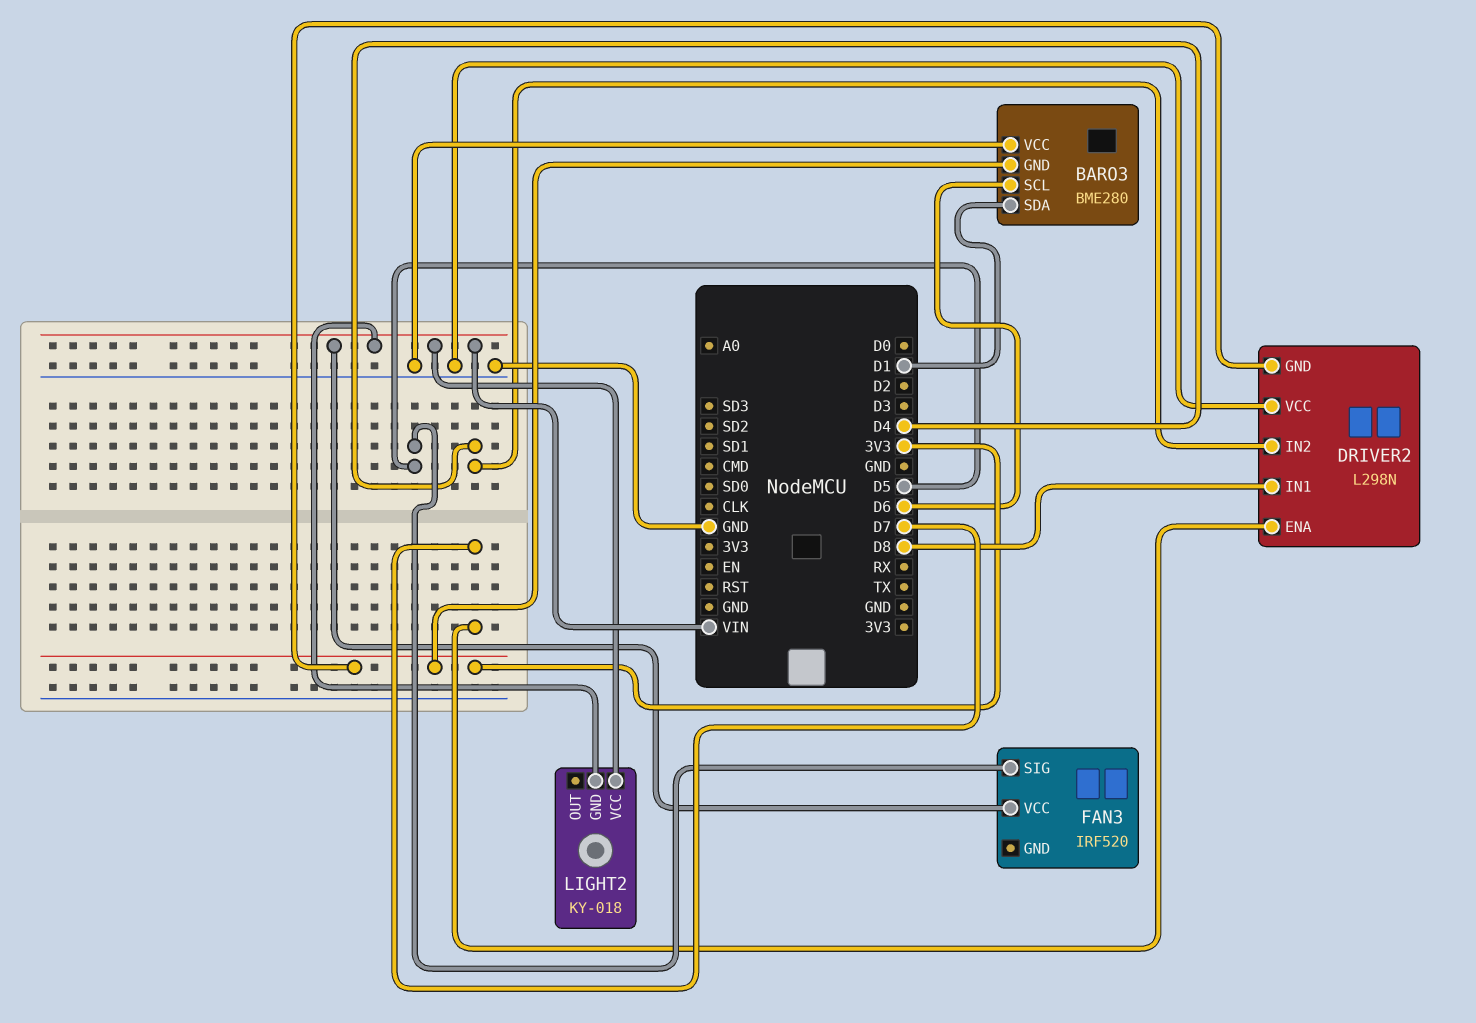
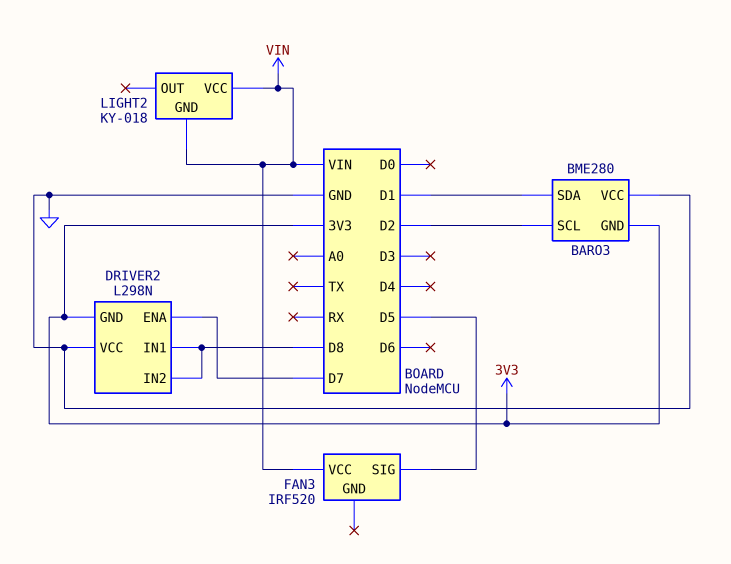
BARO3 pin SCL: D6 -> D2
DRIVER2 pin IN2: D4 -> D8

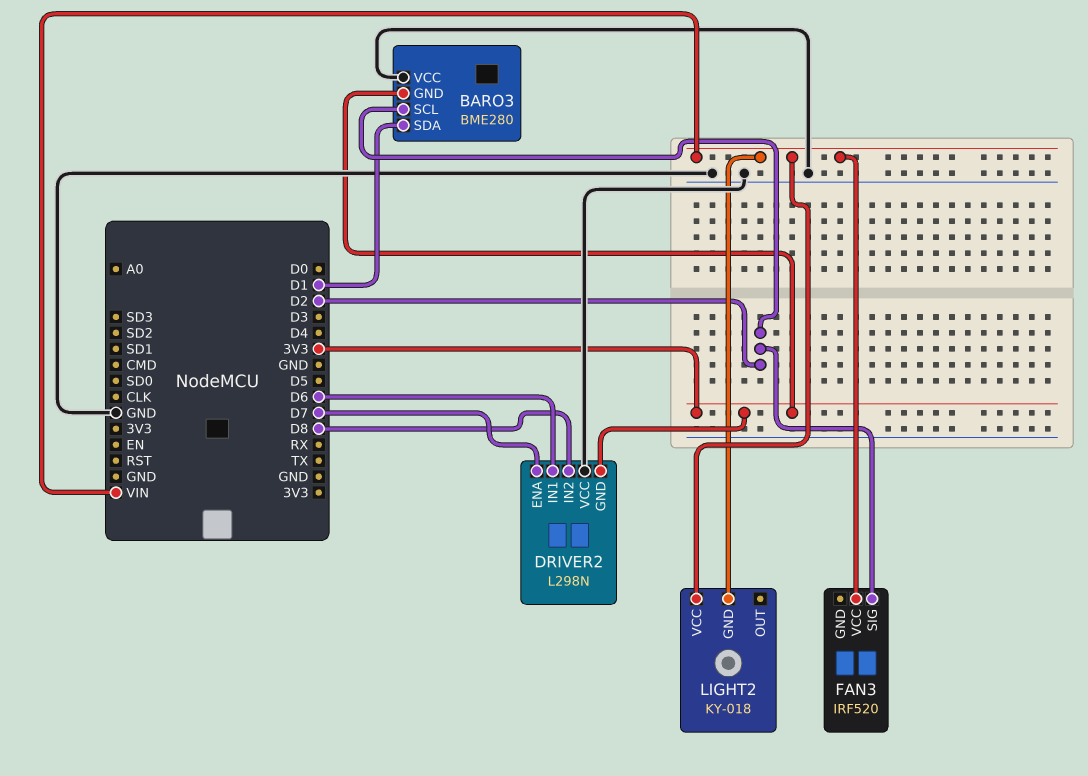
DRIVER2 pin IN1: D8 -> D6
FAN3 pin SIG: D5 -> D2

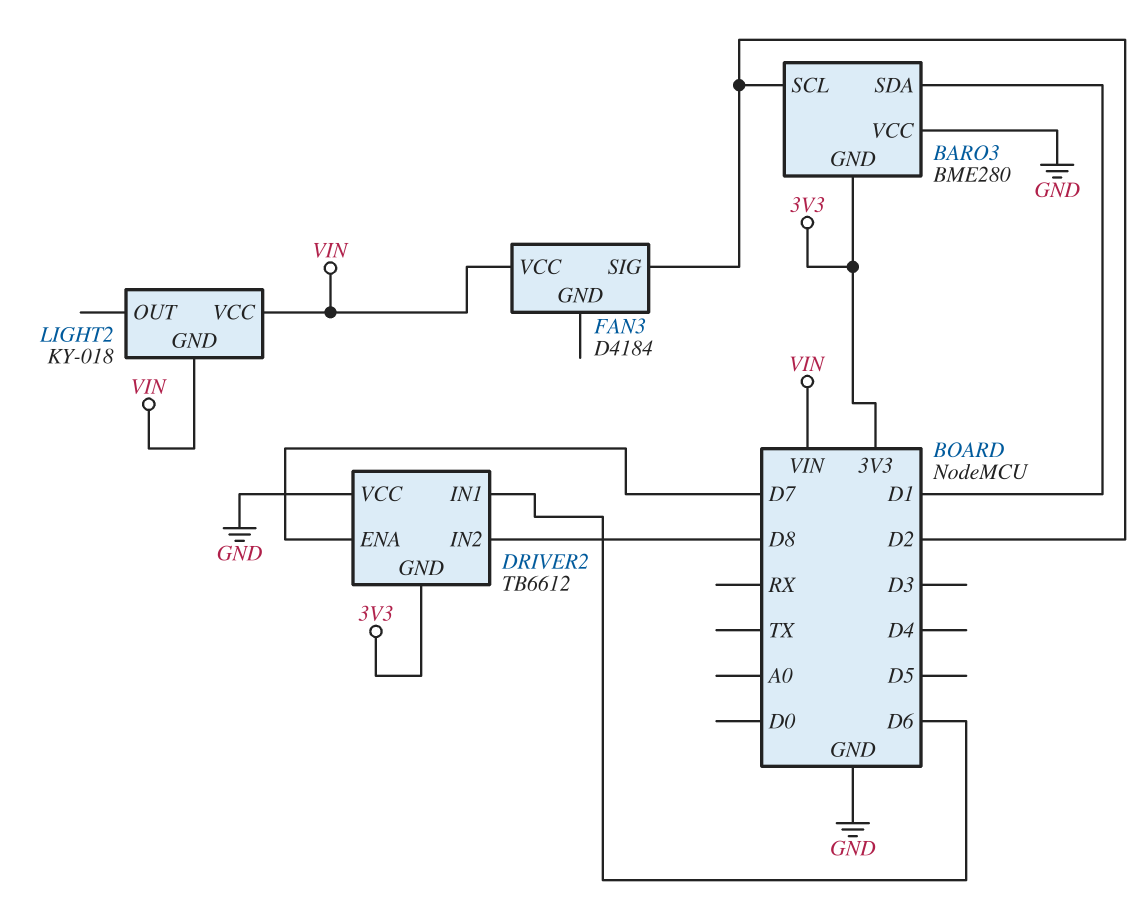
DRIVER2: L298N -> TB6612
FAN3: IRF520 -> D4184

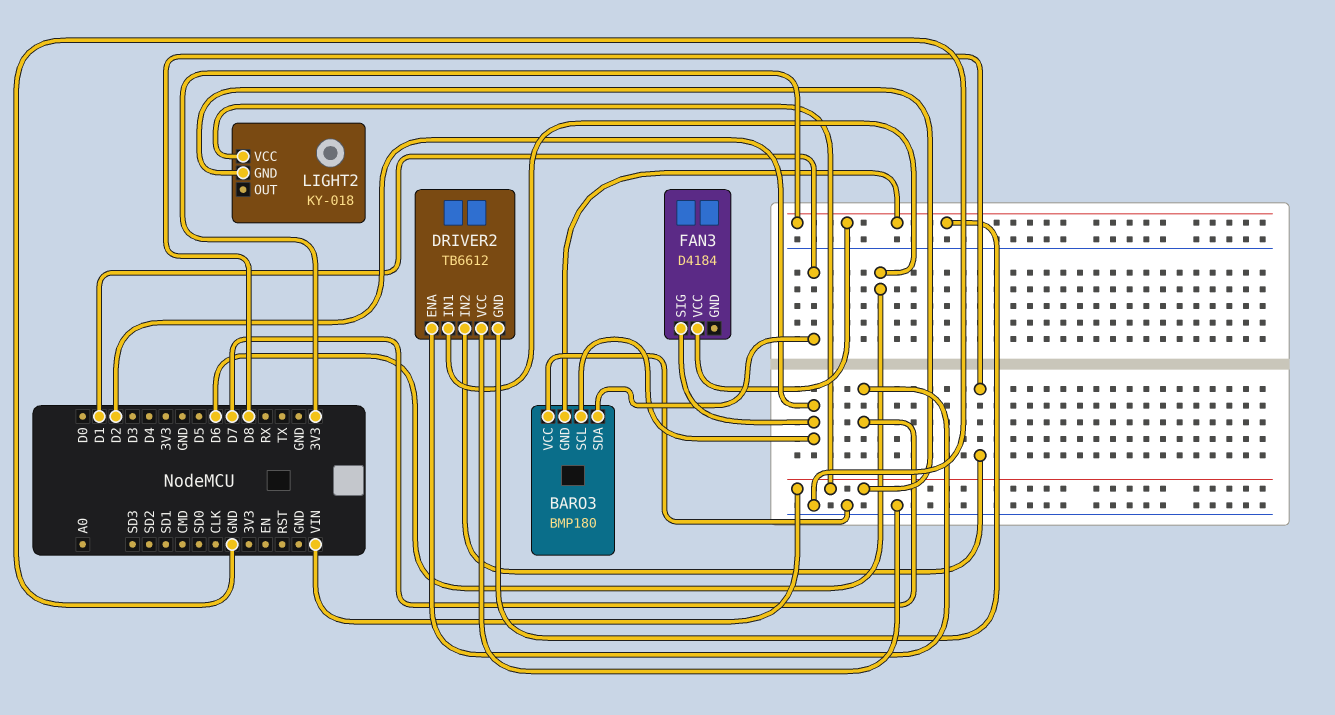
BARO3: BME280 -> BMP180
FAN3 pin VCC: VIN -> 3V3

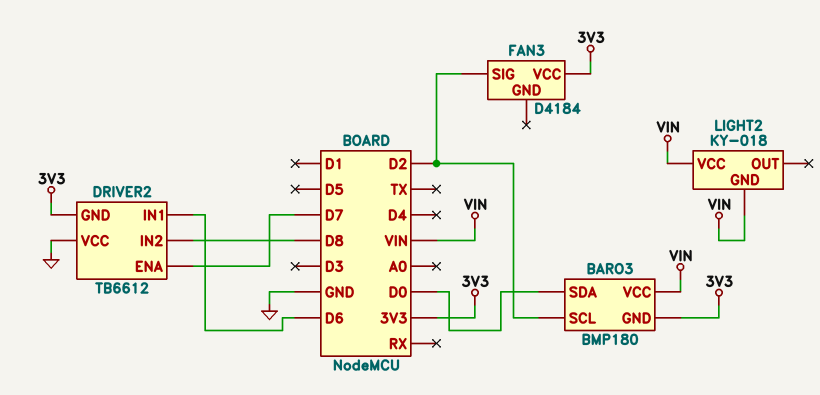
BARO3 pin SDA: D1 -> D0
BARO3 pin VCC: GND -> VIN

